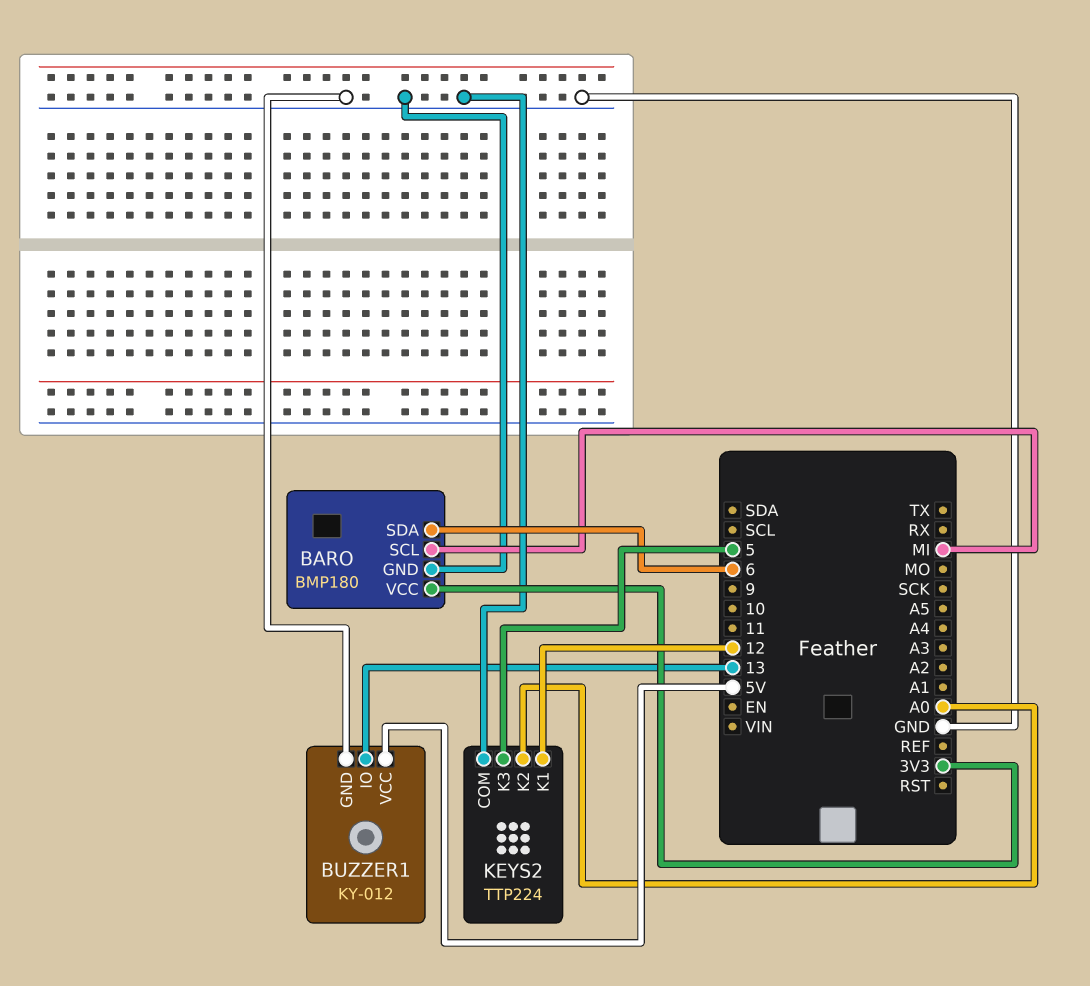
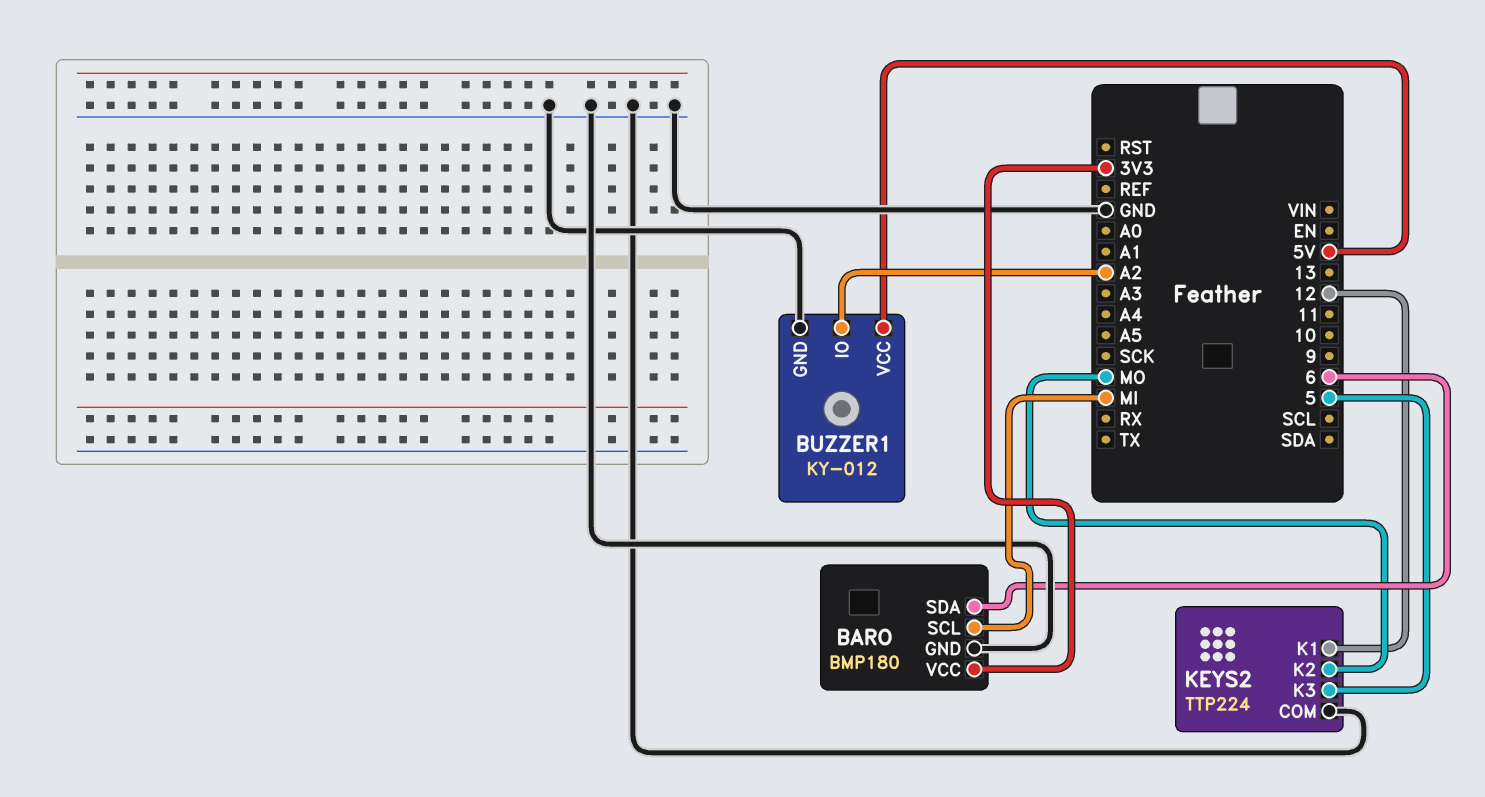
BUZZER1 pin IO: 13 -> A2
KEYS2 pin K2: A0 -> MO

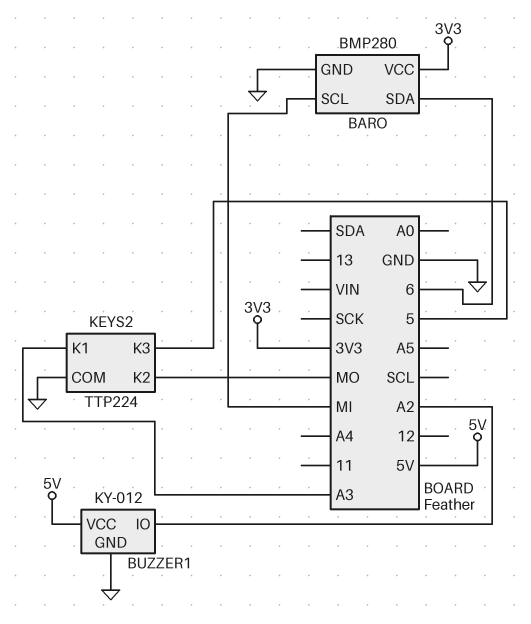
BARO: BMP180 -> BMP280
KEYS2 pin K1: 12 -> A3

